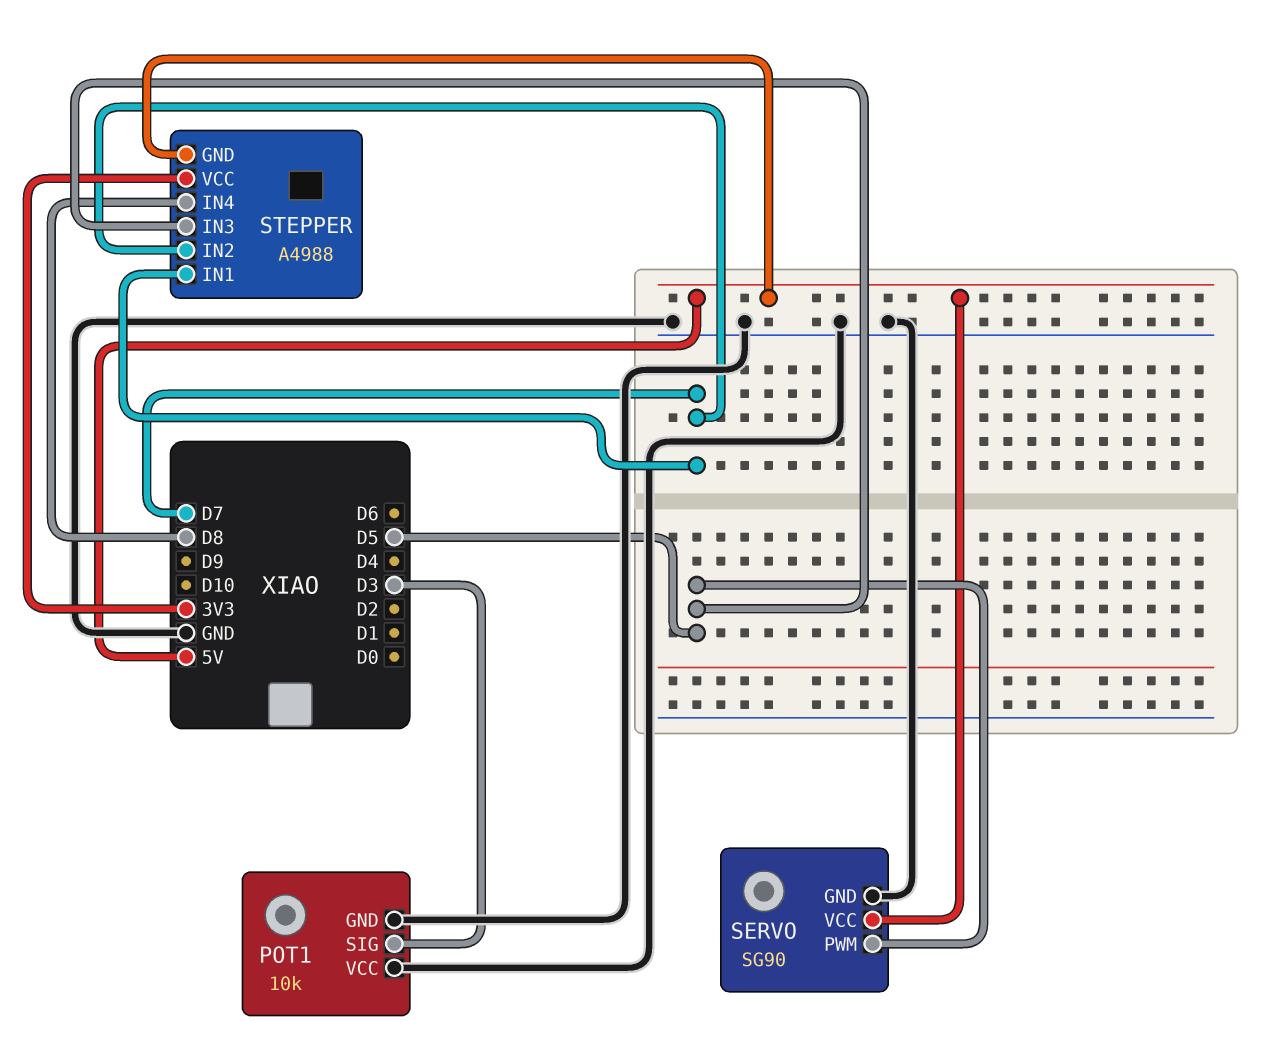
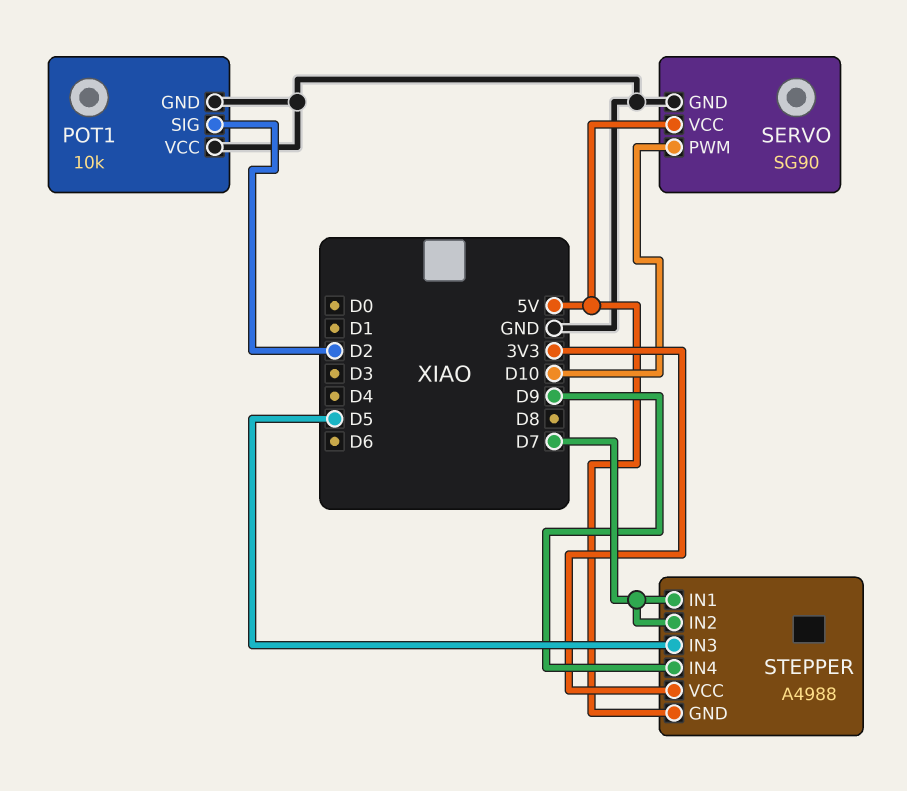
POT1 pin SIG: D3 -> D2
SERVO pin PWM: D5 -> D10
STEPPER pin IN4: D8 -> D9

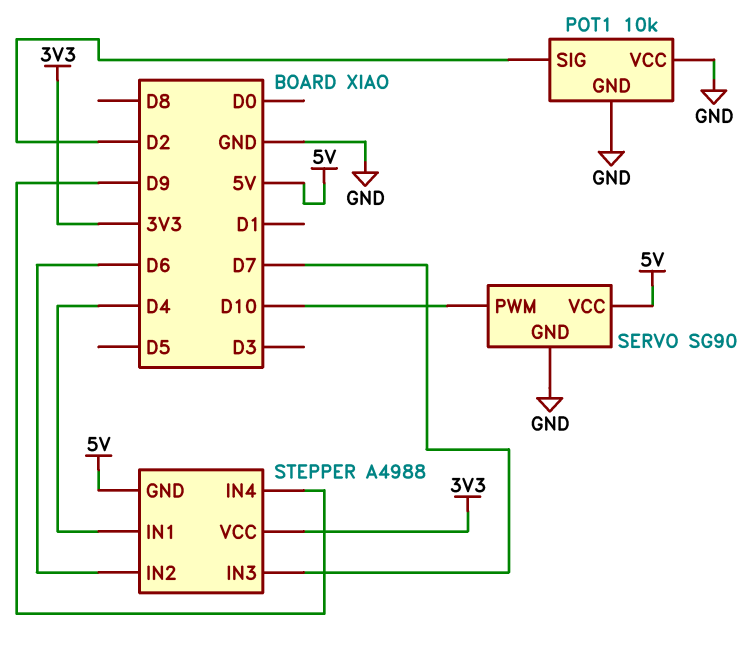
STEPPER pin IN1: D7 -> D4
STEPPER pin IN2: D7 -> D6
STEPPER pin IN3: D5 -> D7

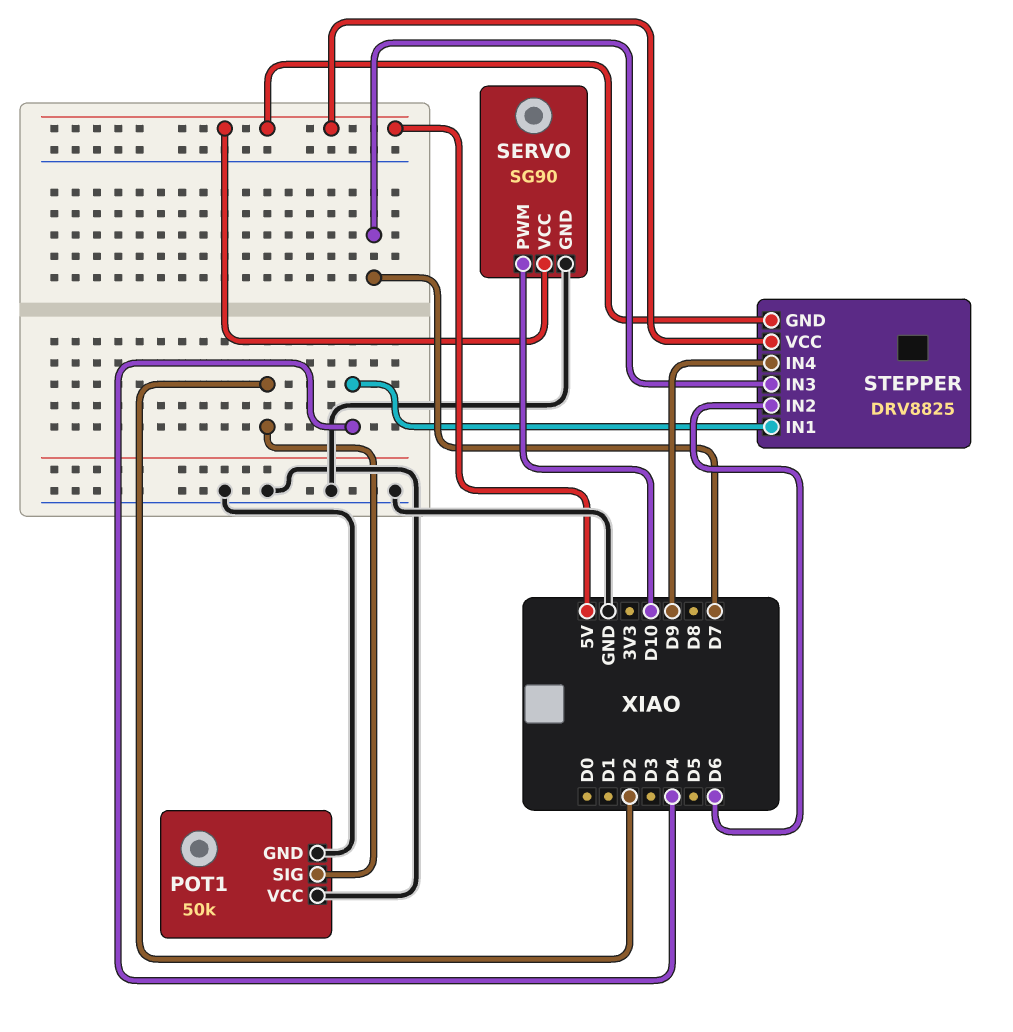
POT1: 10k -> 50k
STEPPER: A4988 -> DRV8825
STEPPER pin VCC: 3V3 -> 5V

